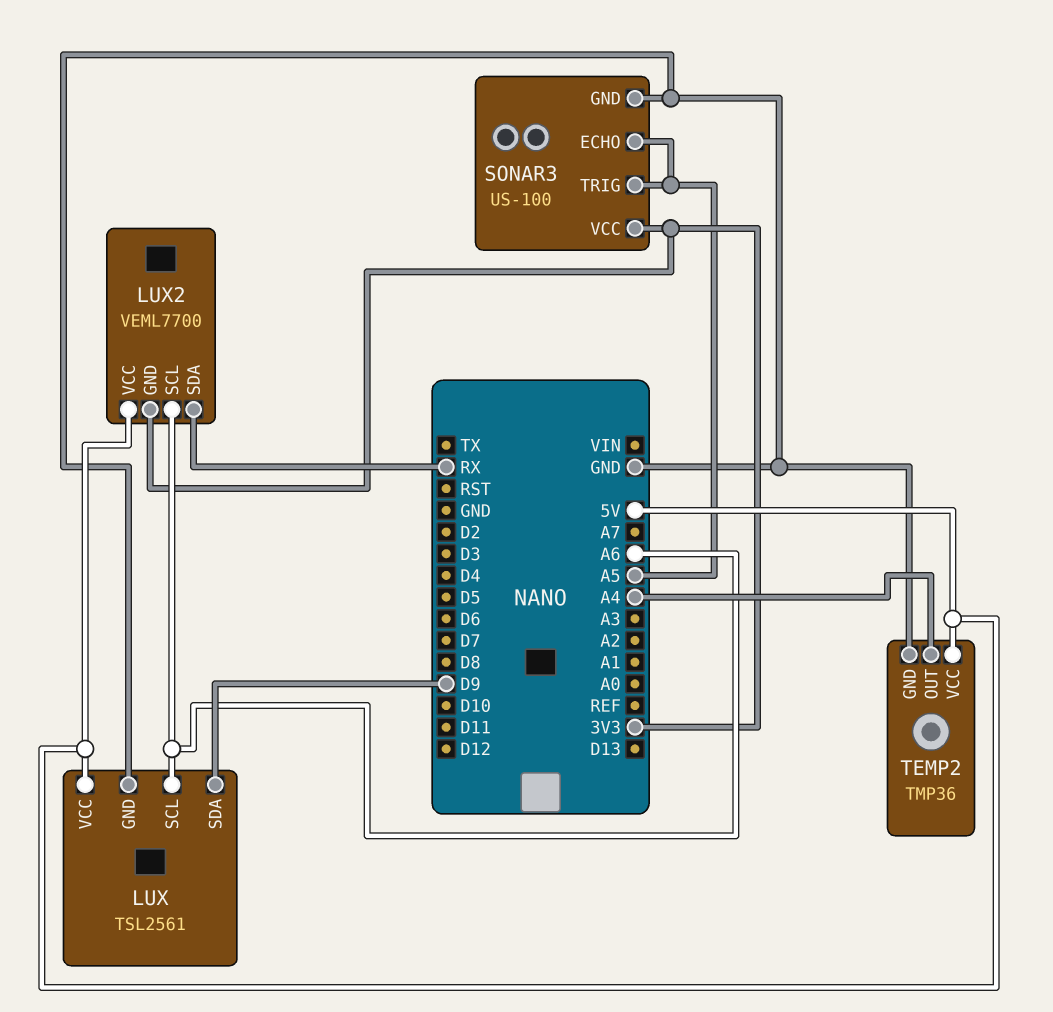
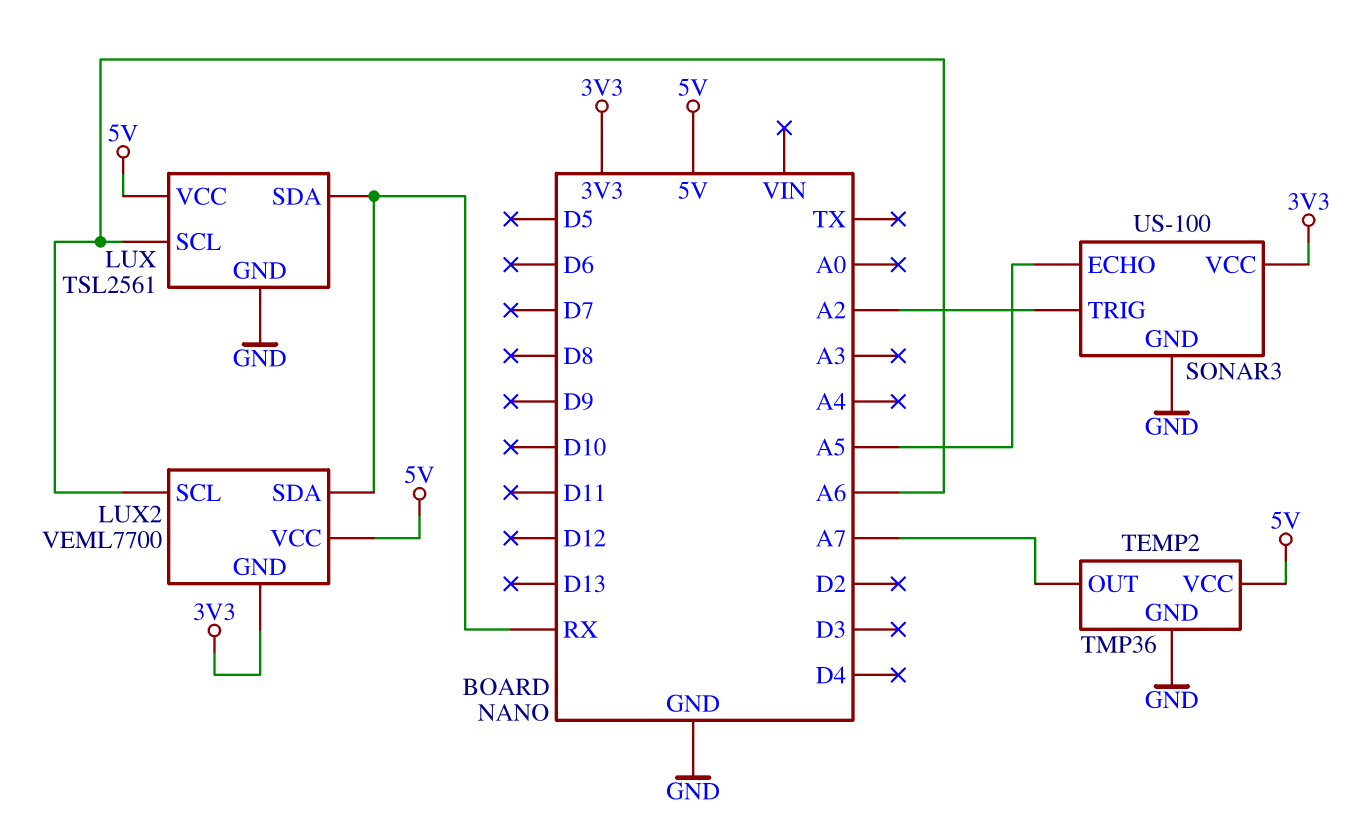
LUX pin SDA: D9 -> RX
SONAR3 pin TRIG: A5 -> A2
TEMP2 pin OUT: A4 -> A7

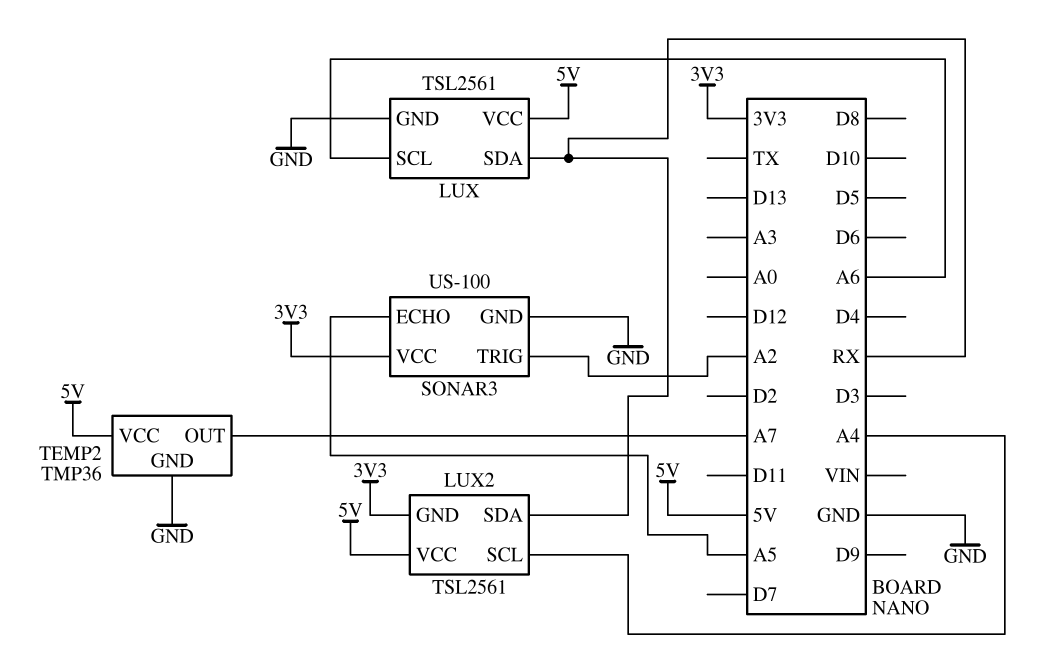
LUX2: VEML7700 -> TSL2561
LUX2 pin SCL: A6 -> A4

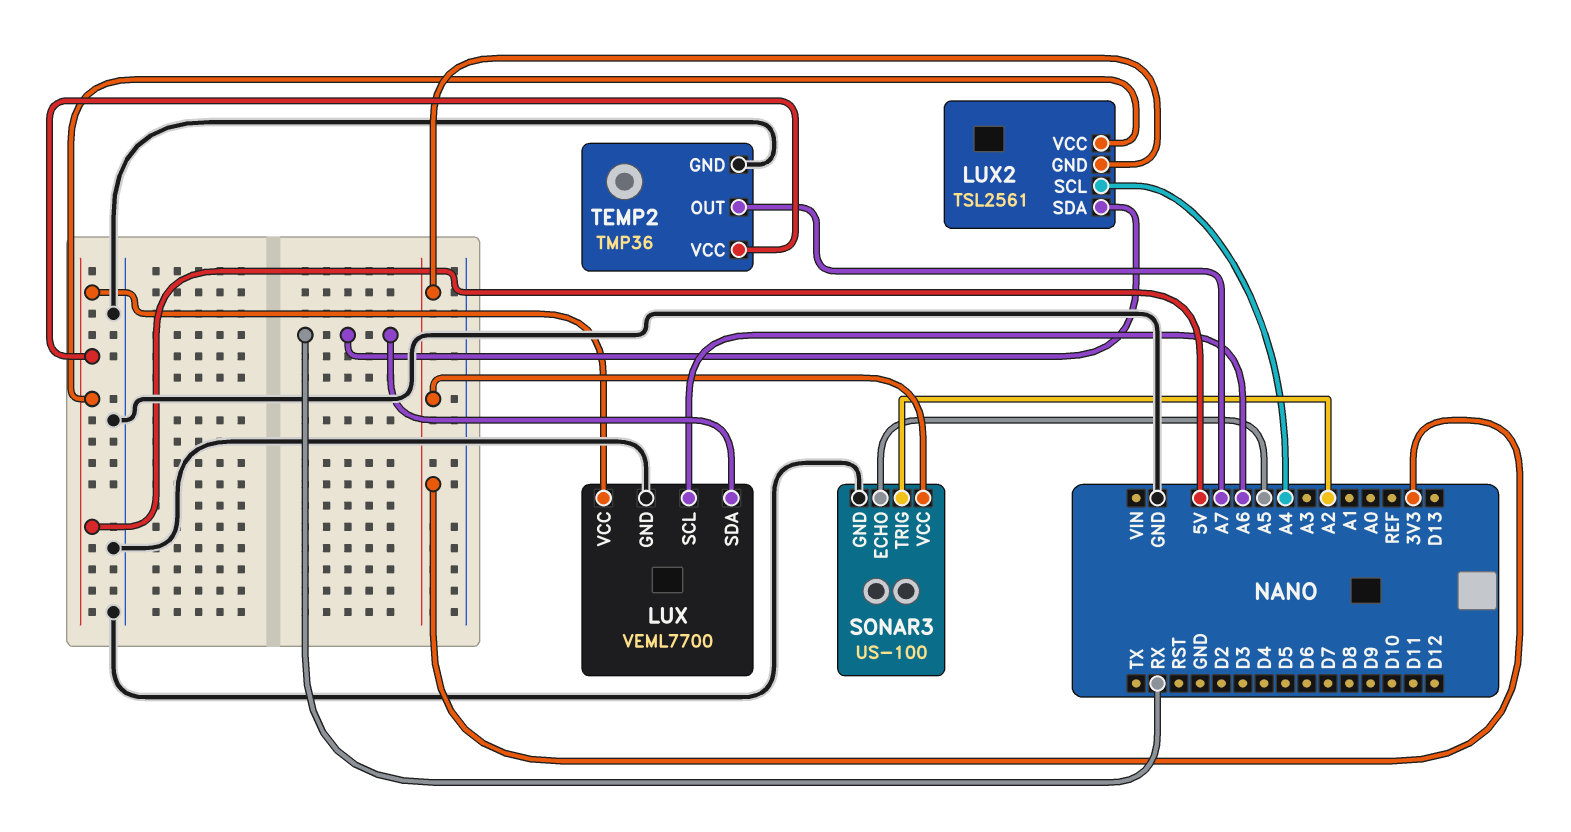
LUX: TSL2561 -> VEML7700

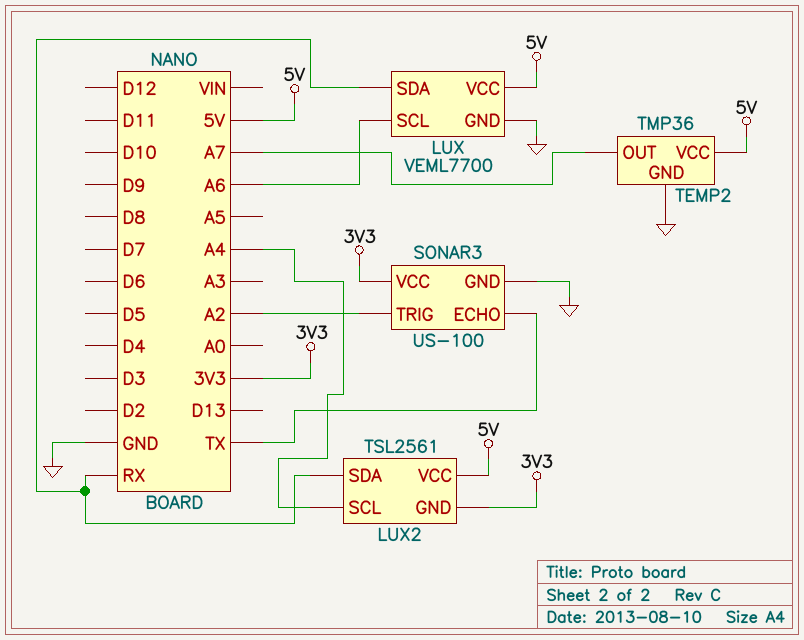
SONAR3 pin ECHO: A5 -> TX

